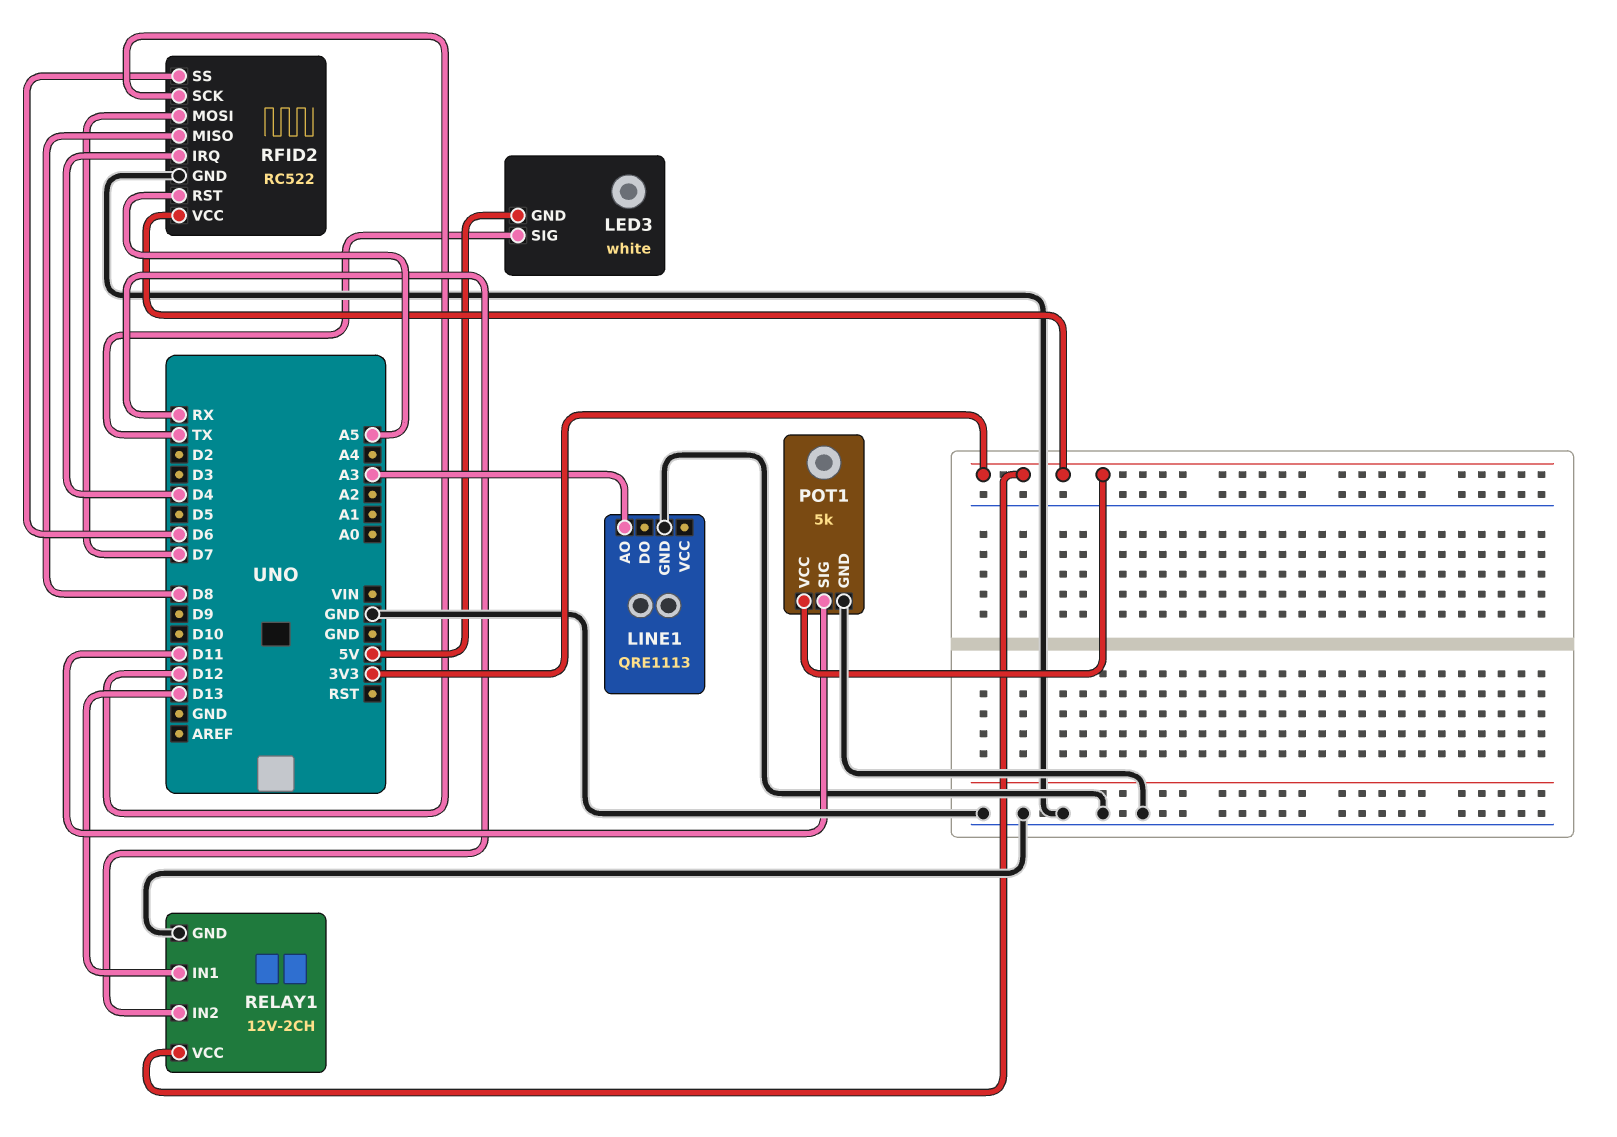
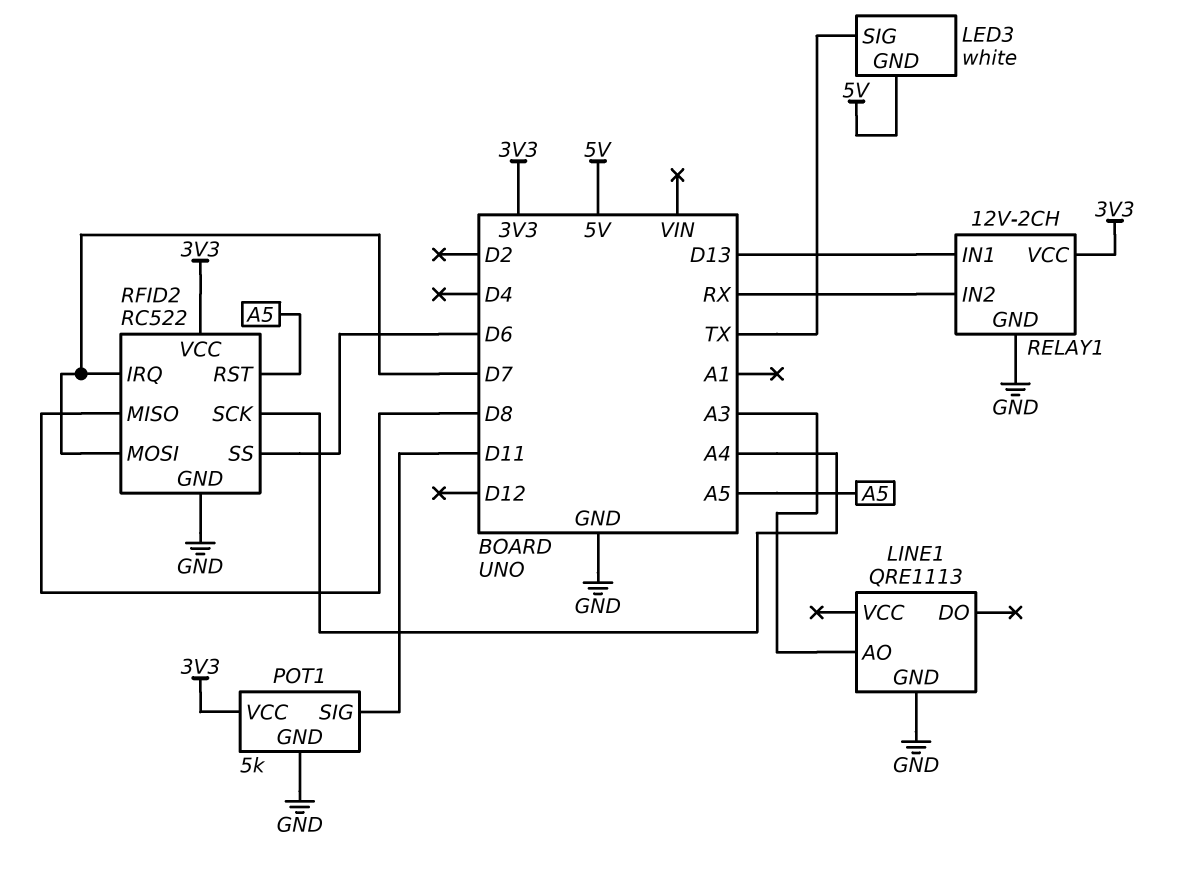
RFID2 pin IRQ: D4 -> D7
RFID2 pin SCK: D12 -> A4

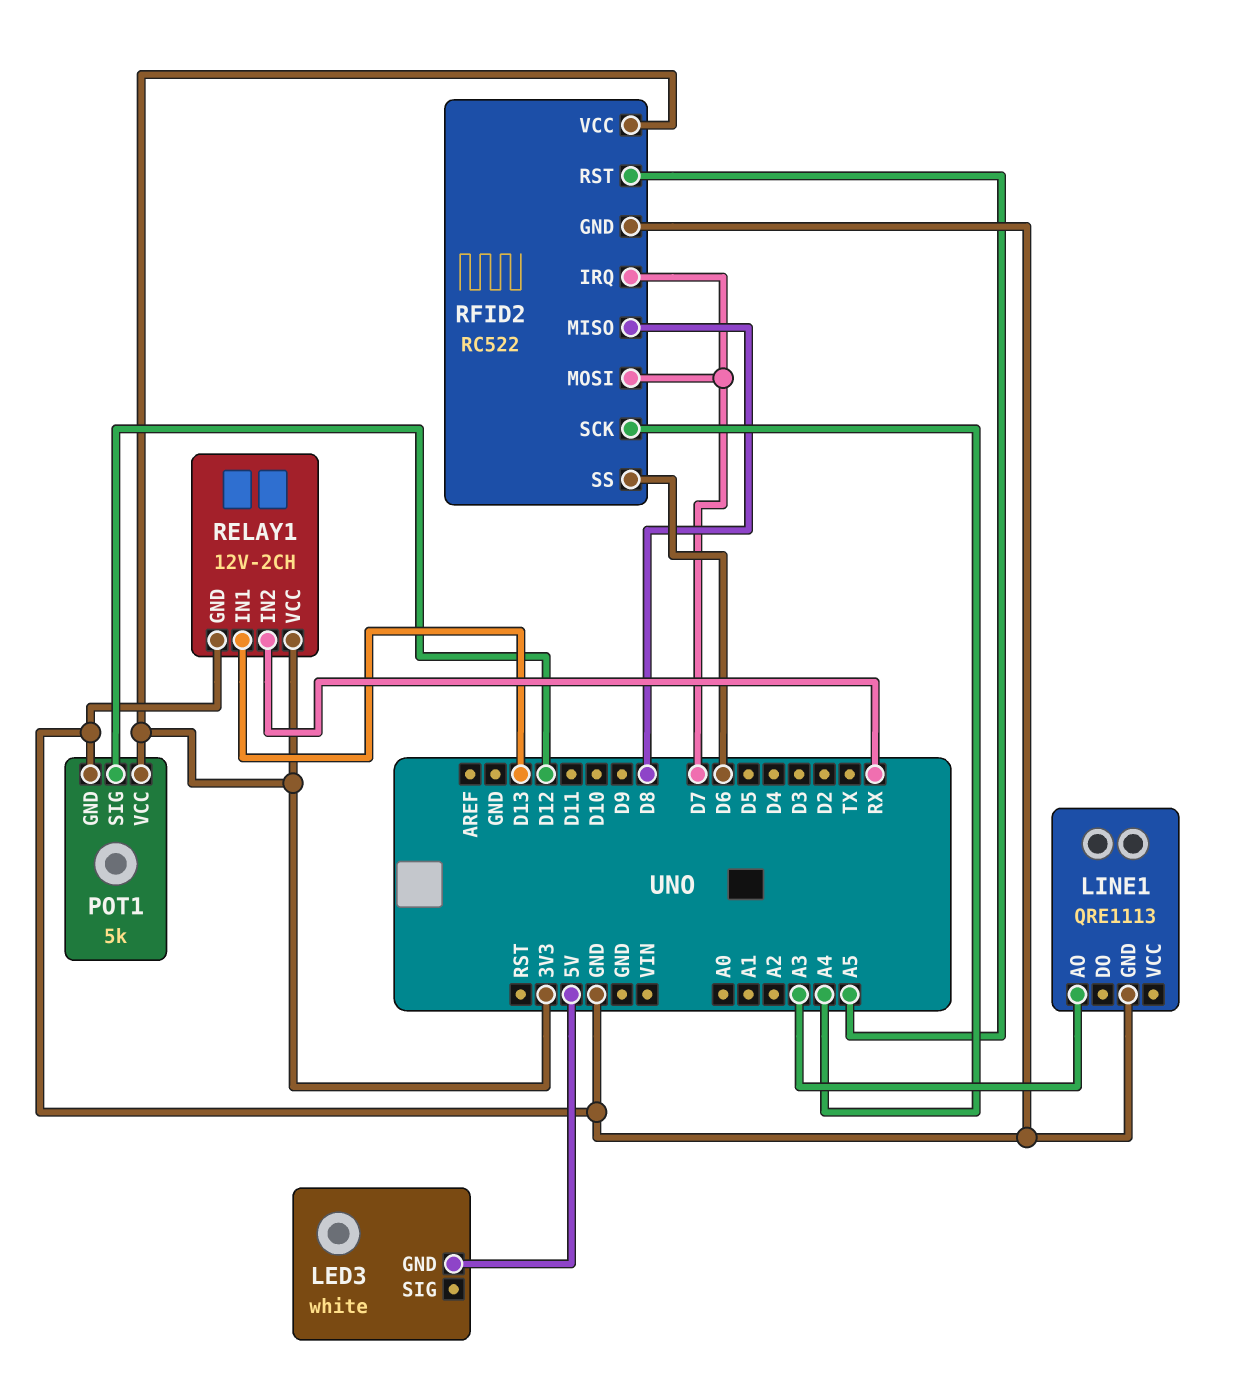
LED3 pin SIG: TX -> none
POT1 pin SIG: D11 -> D12

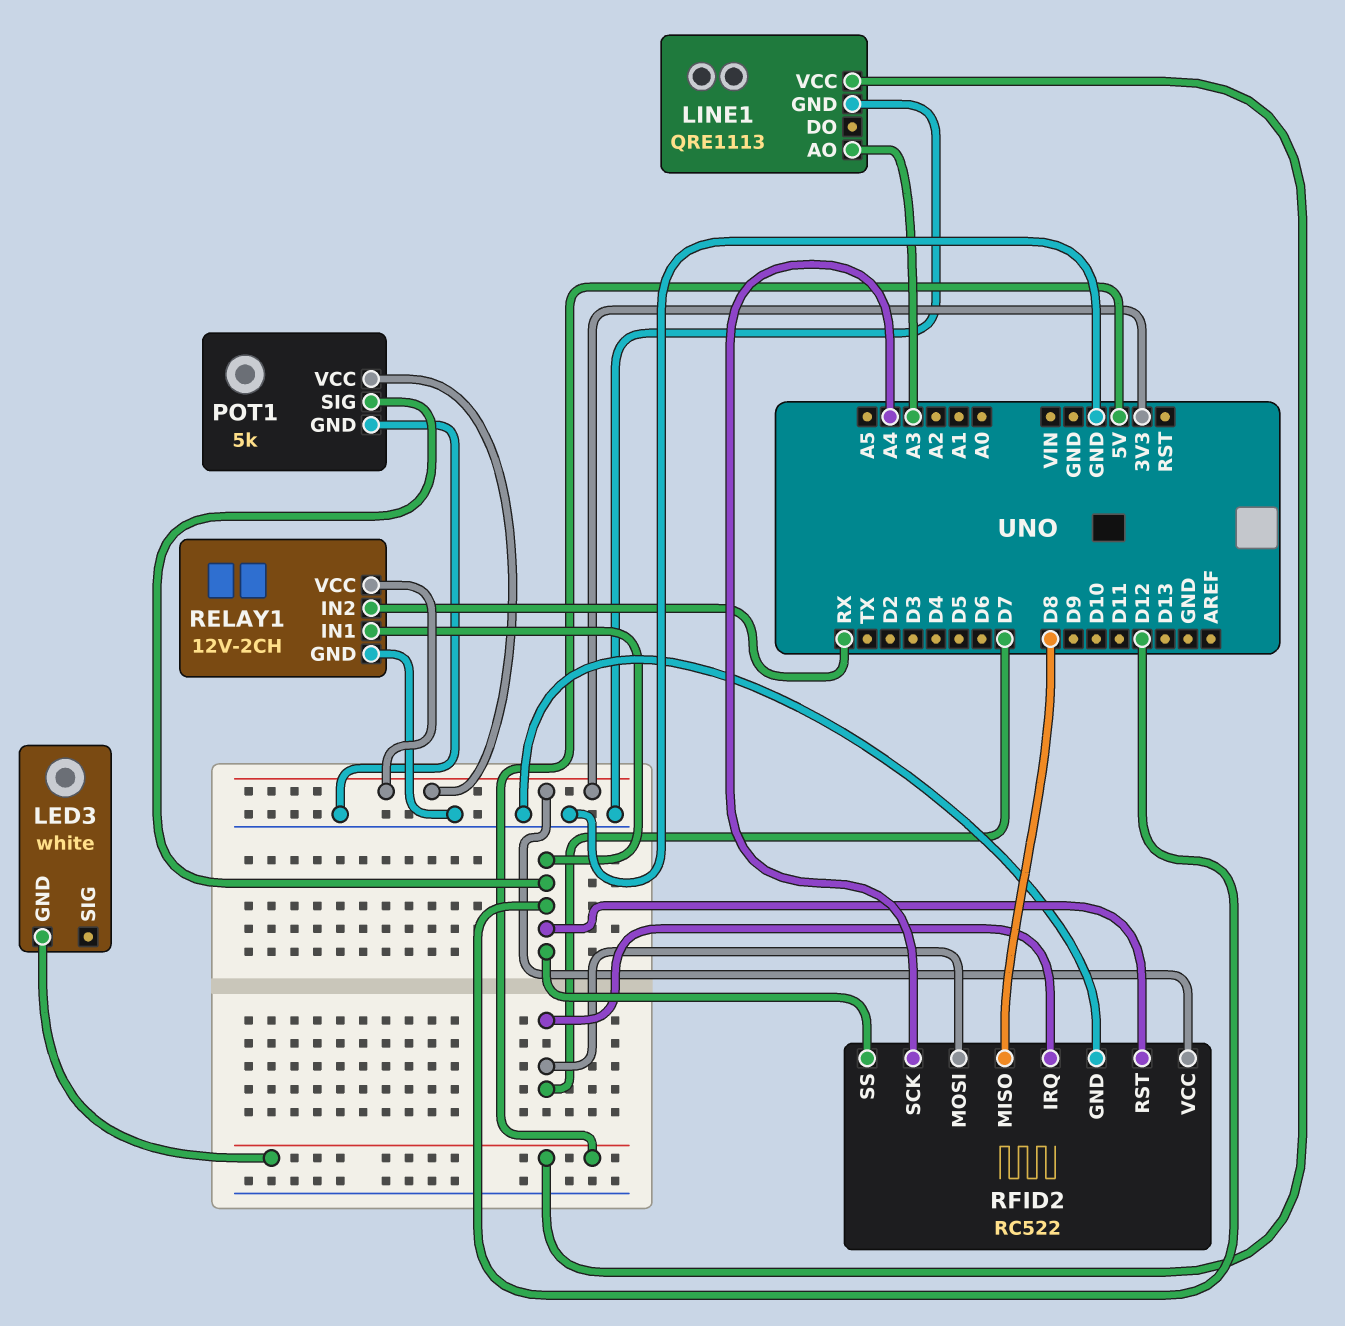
LINE1 pin VCC: none -> 5V
RELAY1 pin IN1: D13 -> D12
RFID2 pin RST: A5 -> D12
RFID2 pin SS: D6 -> D12

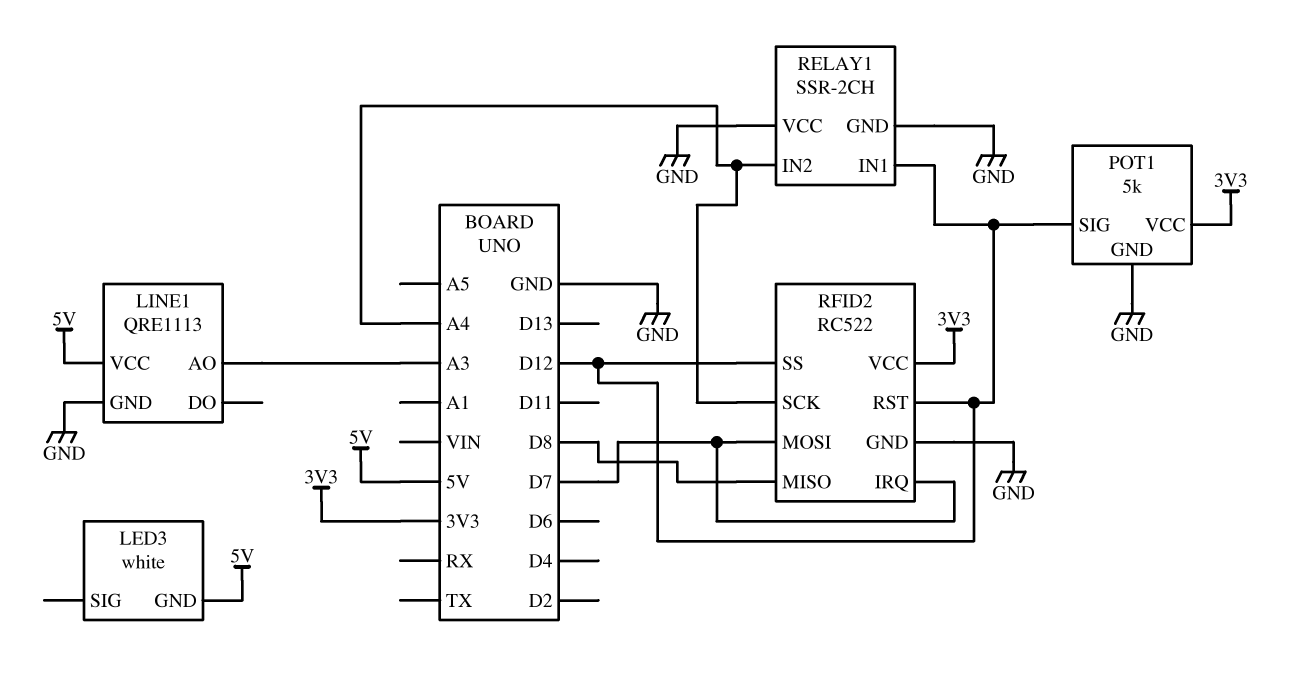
RELAY1: 12V-2CH -> SSR-2CH
RELAY1 pin IN2: RX -> A4
RELAY1 pin VCC: 3V3 -> GND

